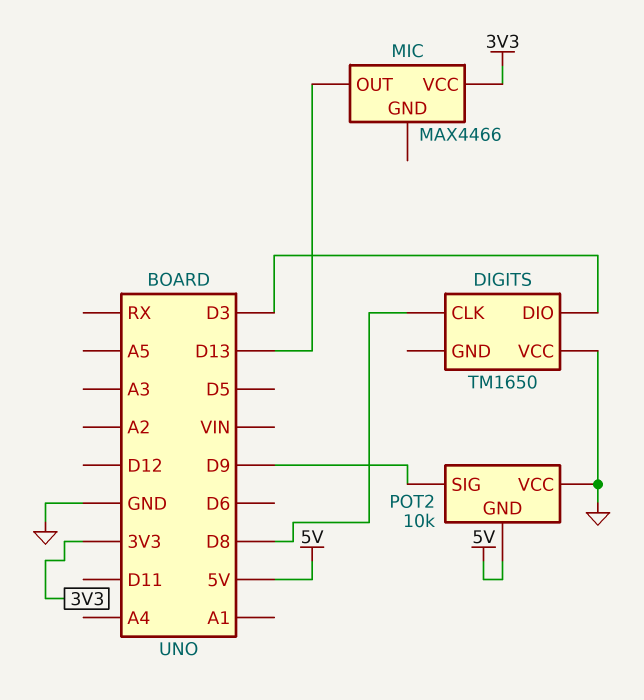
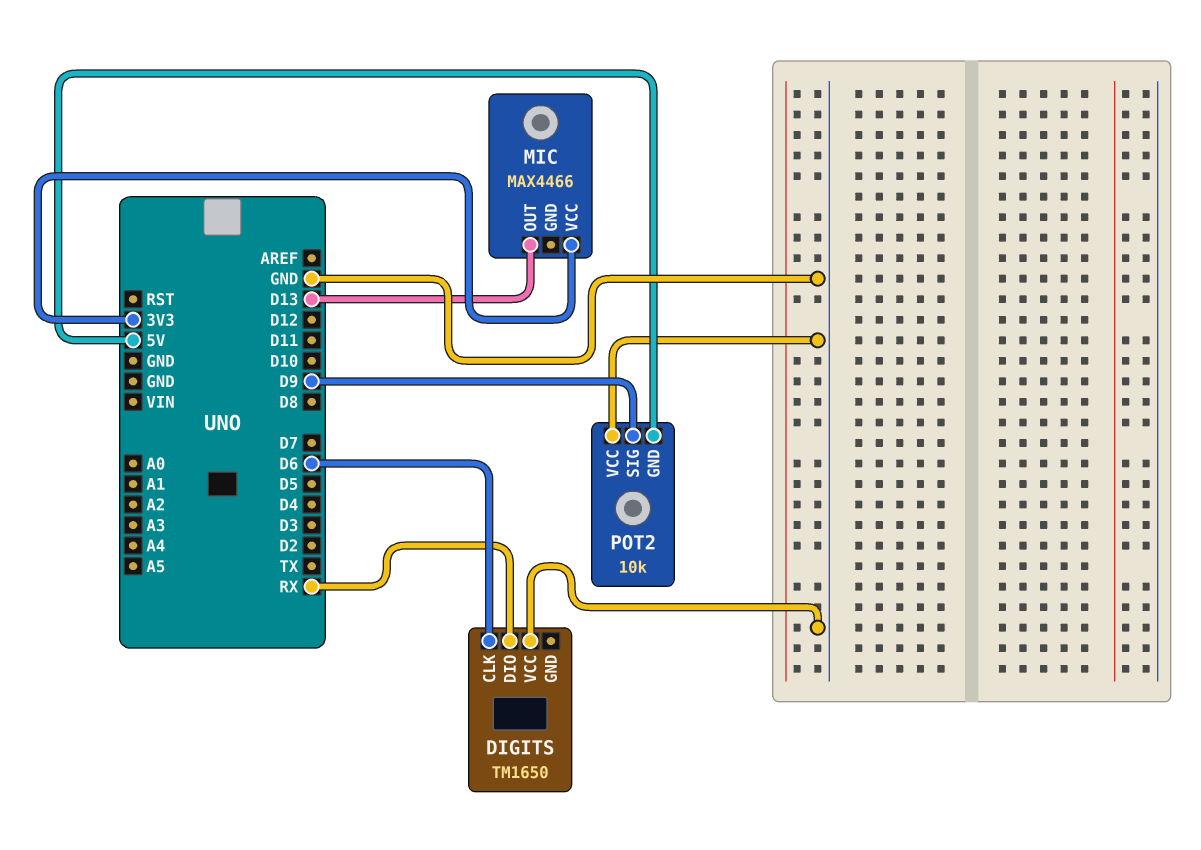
DIGITS pin CLK: D8 -> D6
DIGITS pin DIO: D3 -> RX

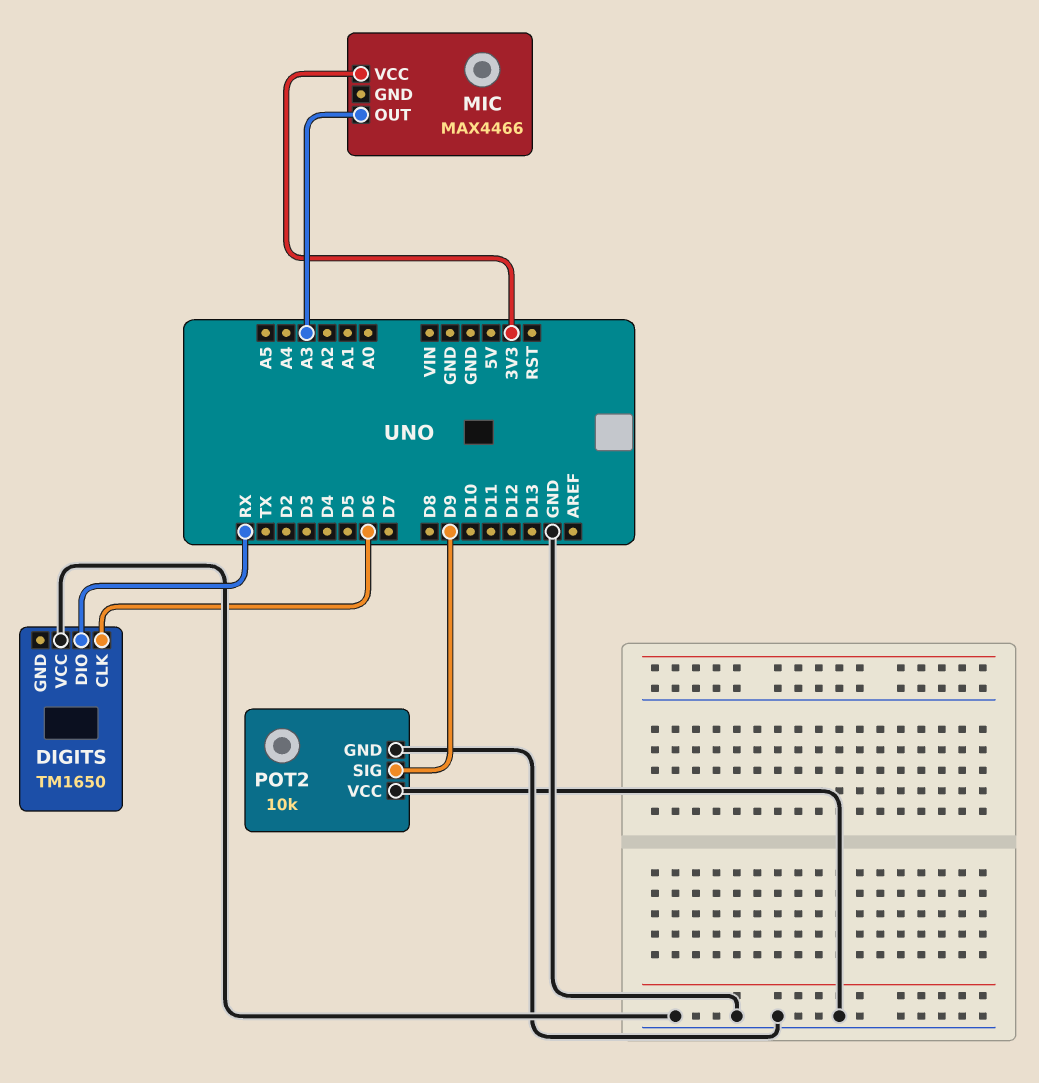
MIC pin OUT: D13 -> A3
POT2 pin GND: 5V -> GND

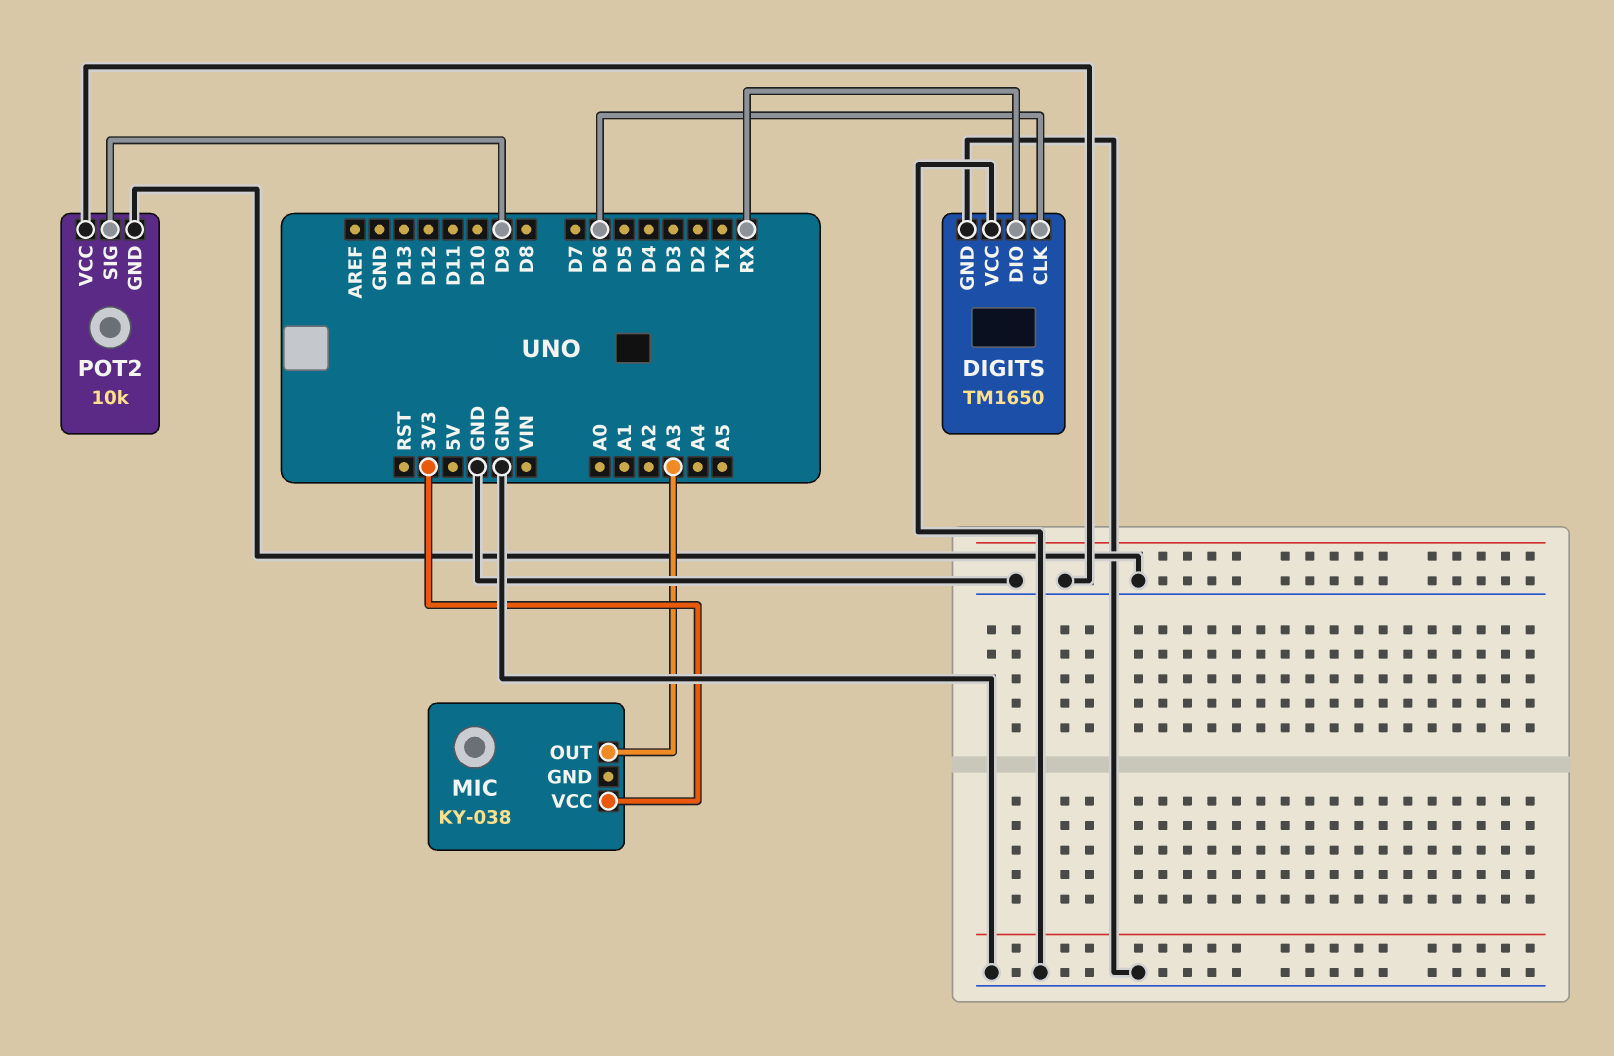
DIGITS pin GND: none -> GND
MIC: MAX4466 -> KY-038

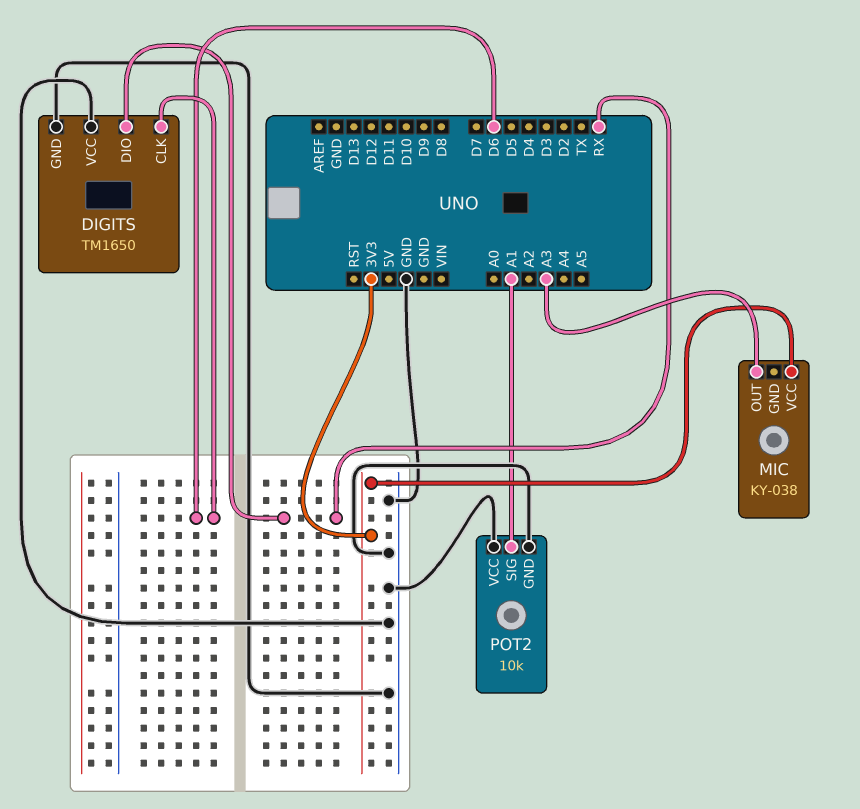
POT2 pin SIG: D9 -> A1

